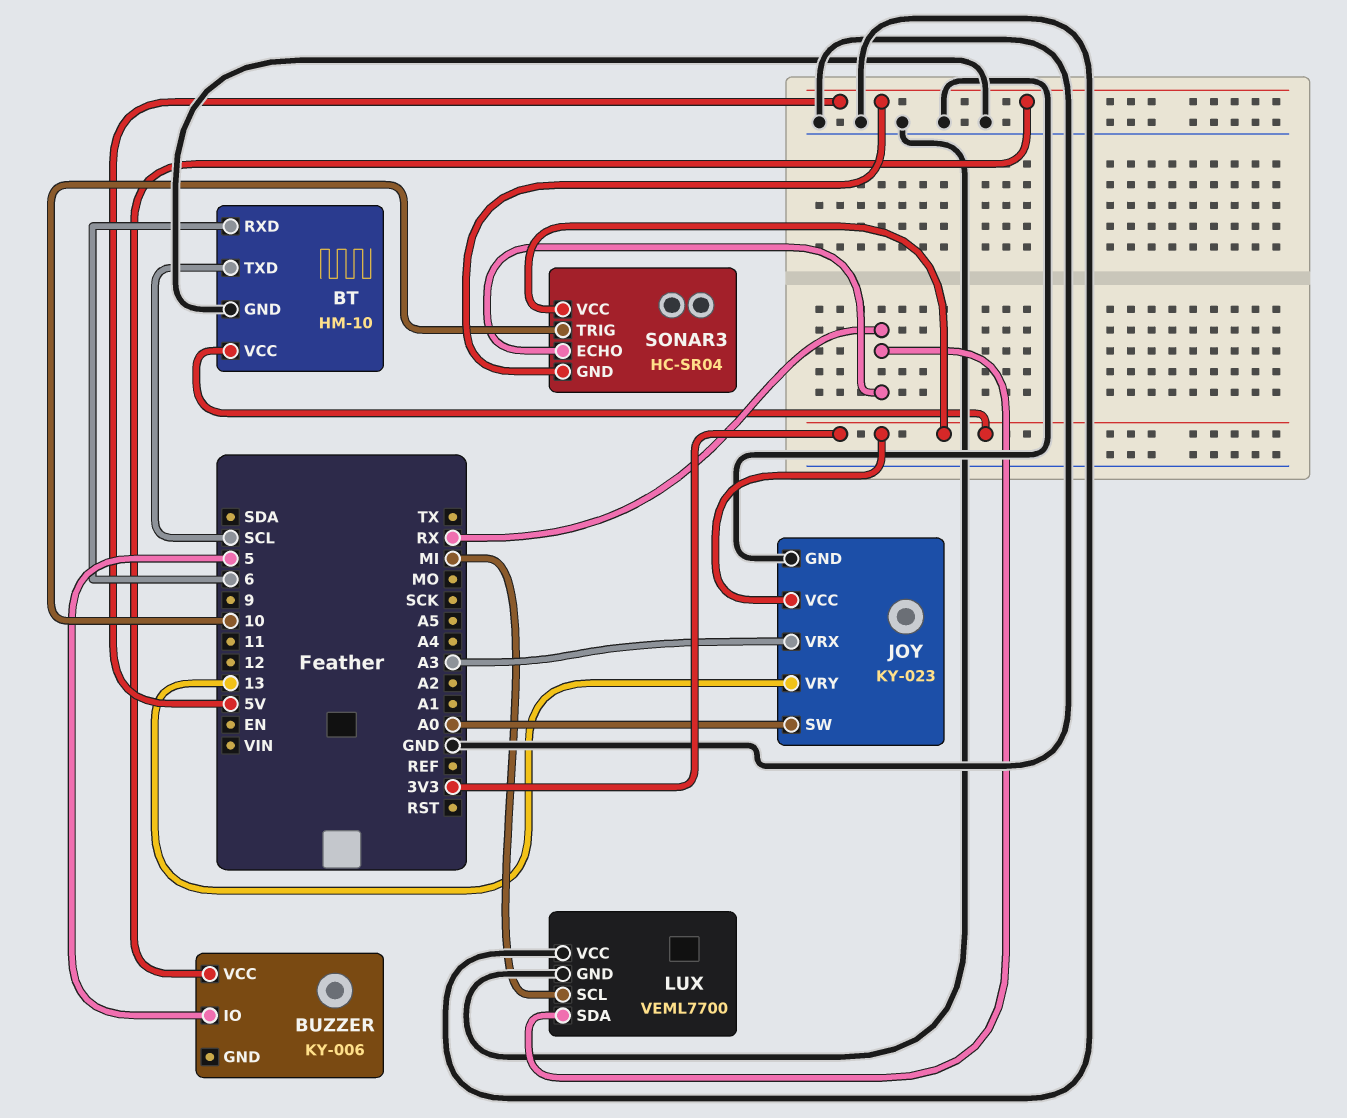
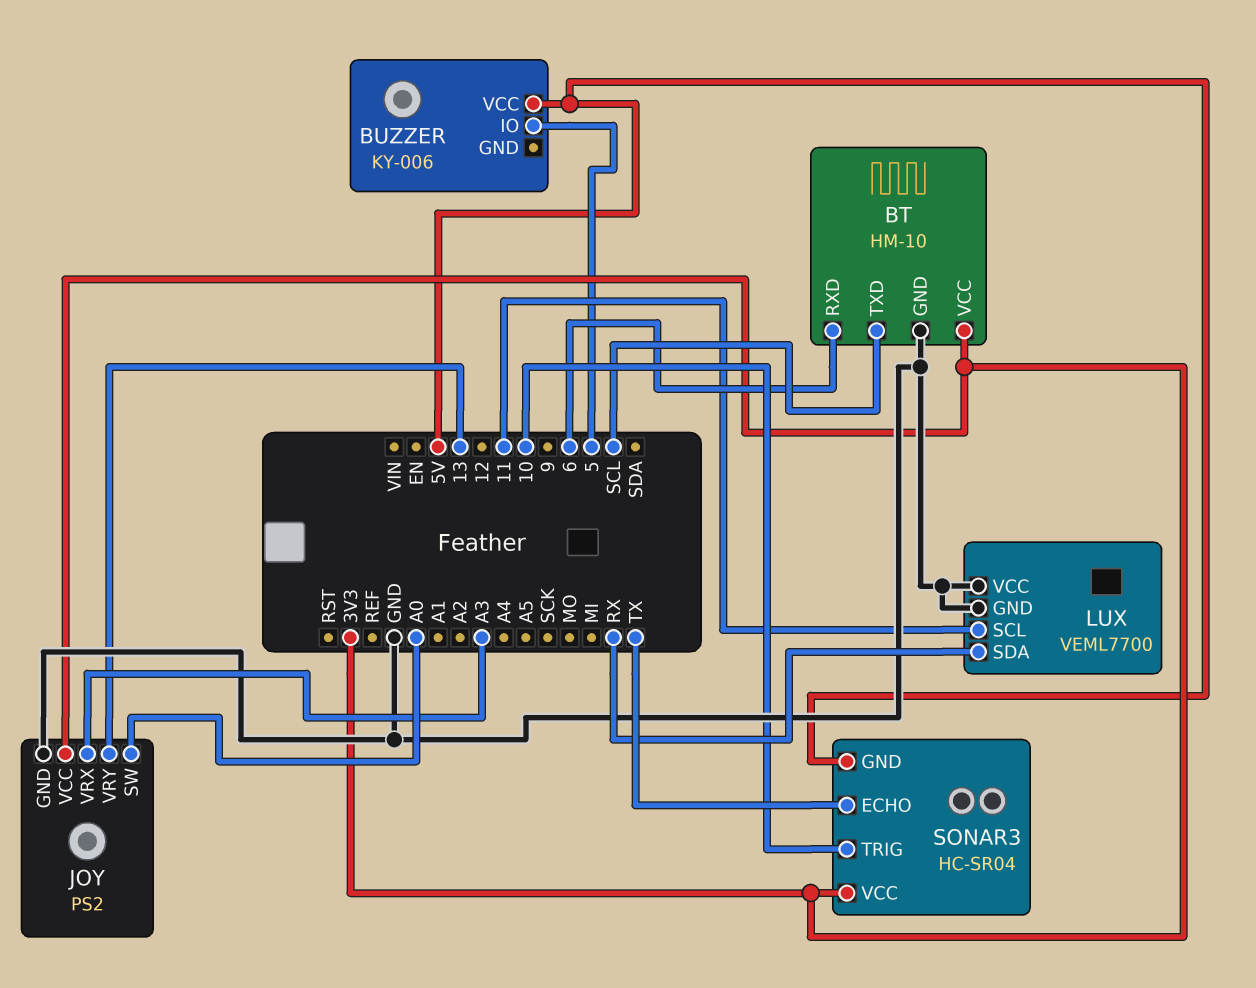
JOY: KY-023 -> PS2
LUX pin SCL: MI -> 11
SONAR3 pin ECHO: RX -> TX

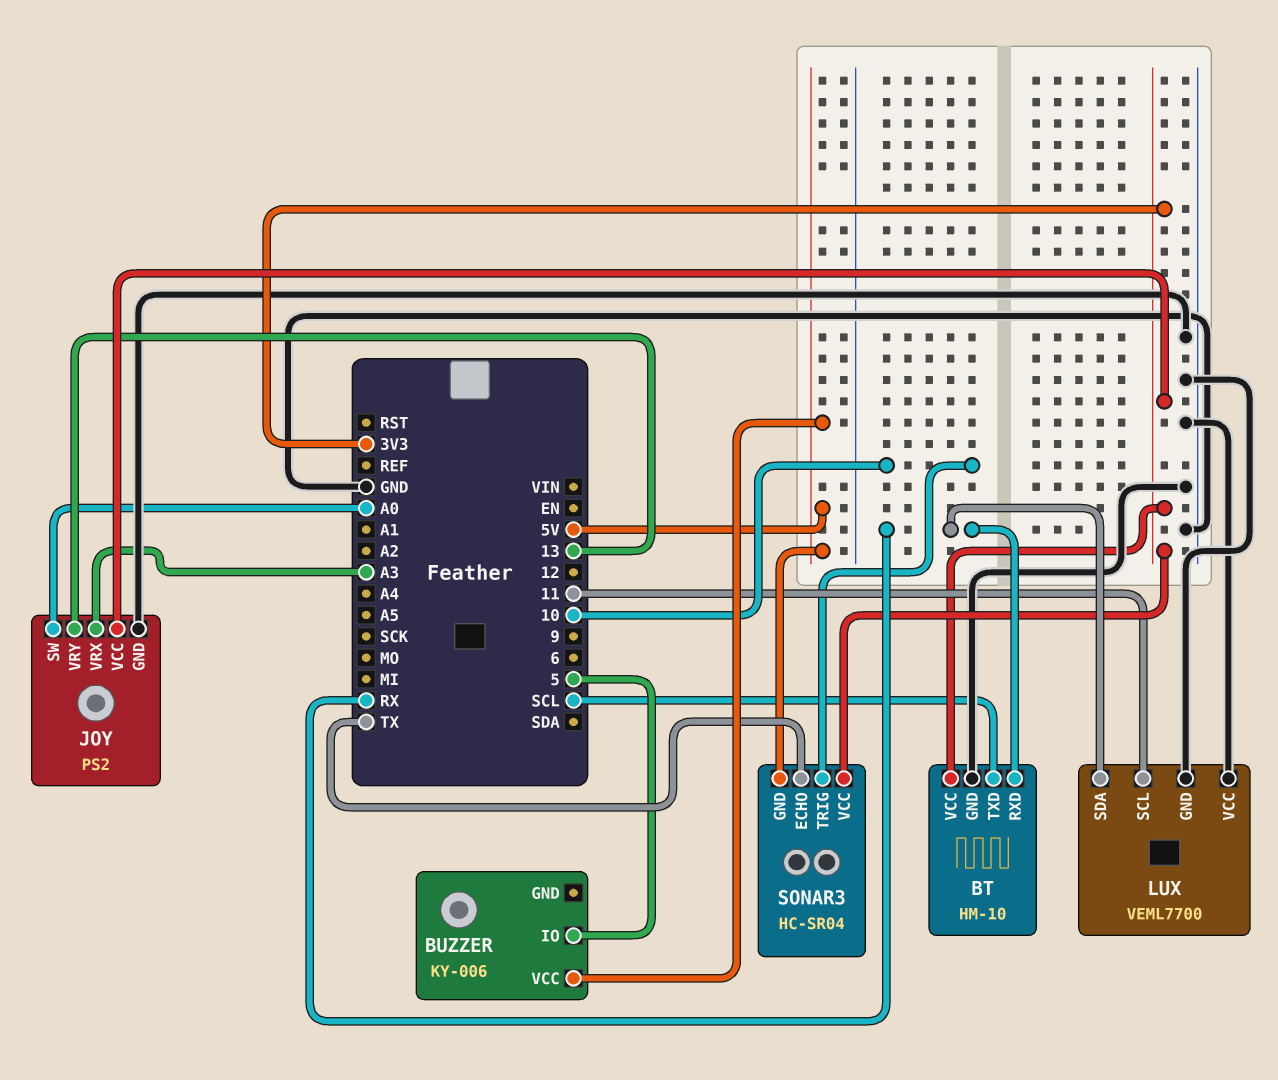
BT pin RXD: 6 -> RX

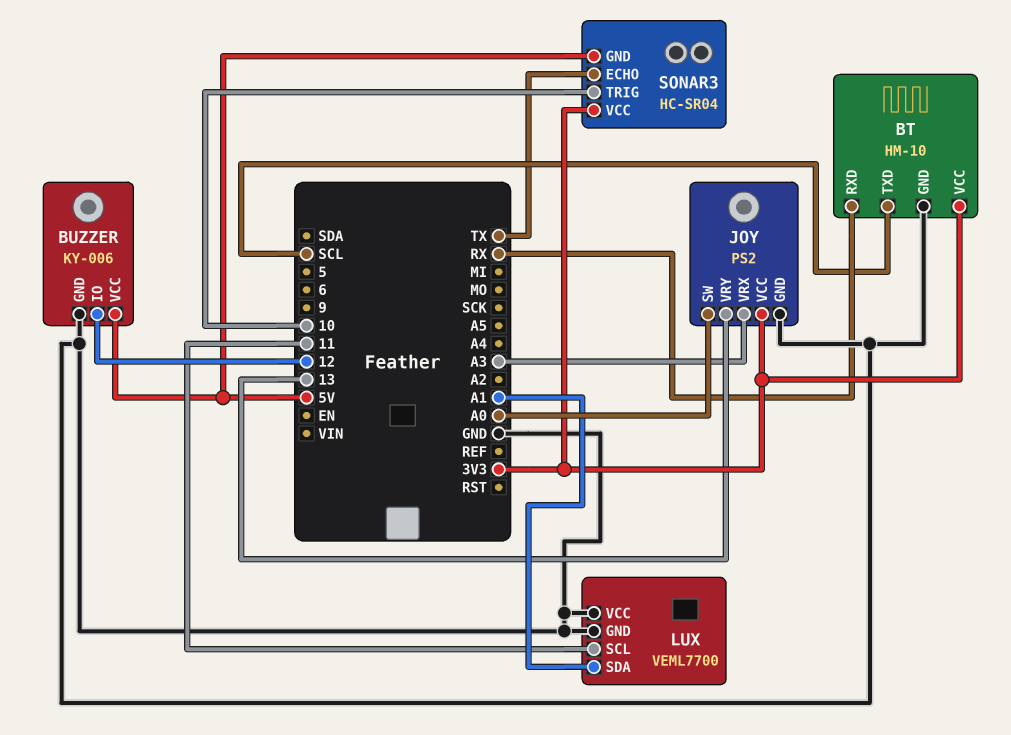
BUZZER pin GND: none -> GND
BUZZER pin IO: 5 -> 12
LUX pin SDA: RX -> A1

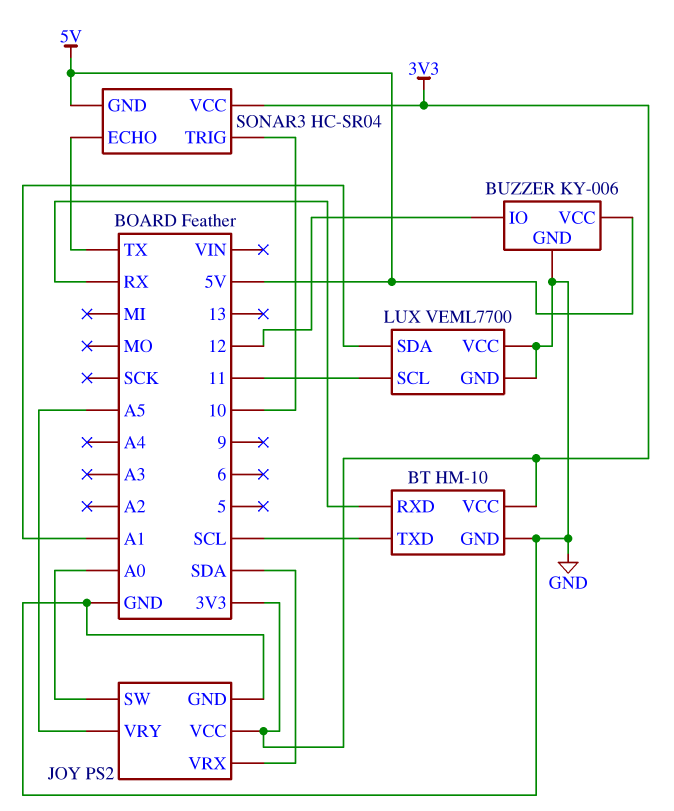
JOY pin VRX: A3 -> SDA
JOY pin VRY: 13 -> A5

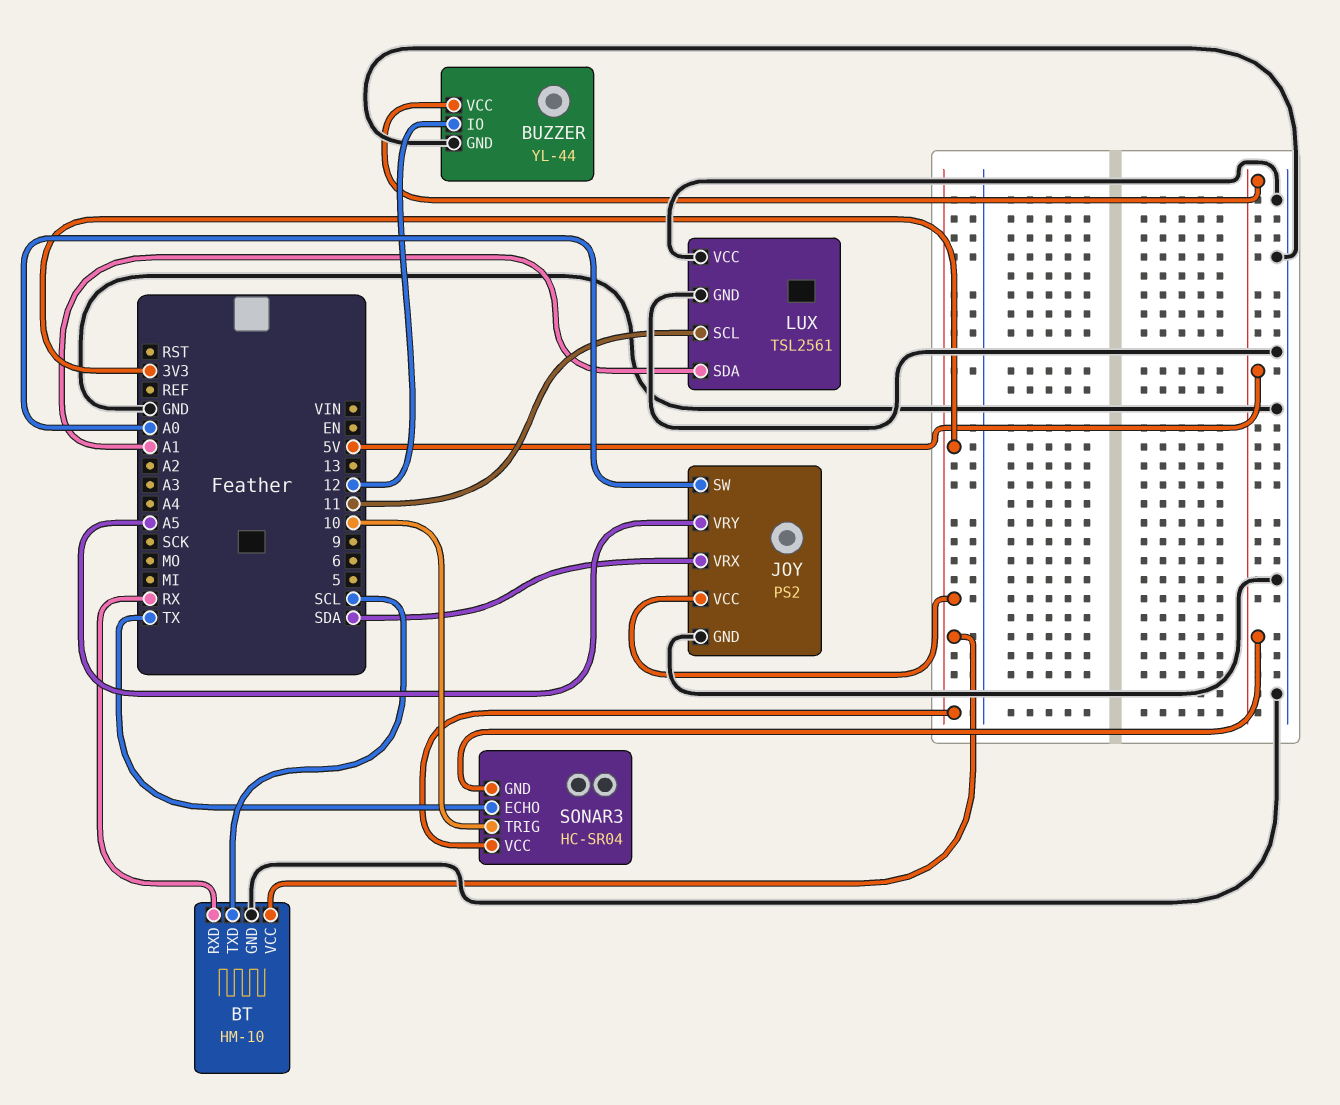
BUZZER: KY-006 -> YL-44
LUX: VEML7700 -> TSL2561

